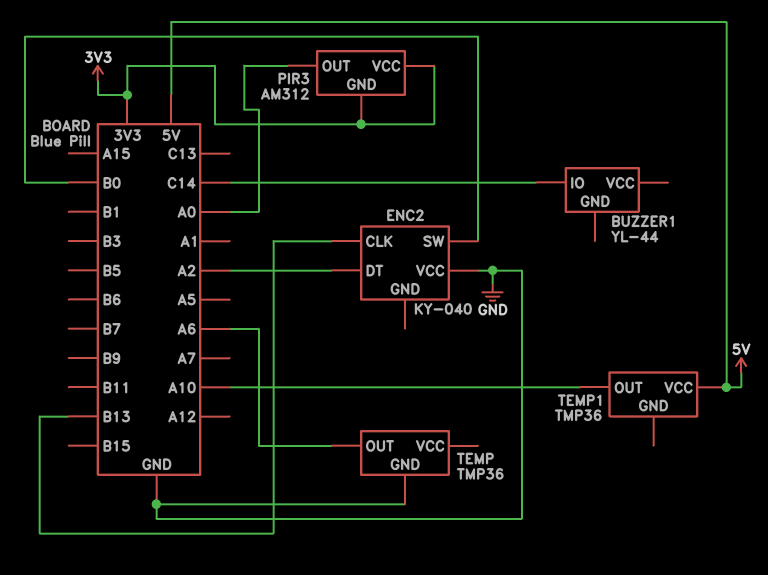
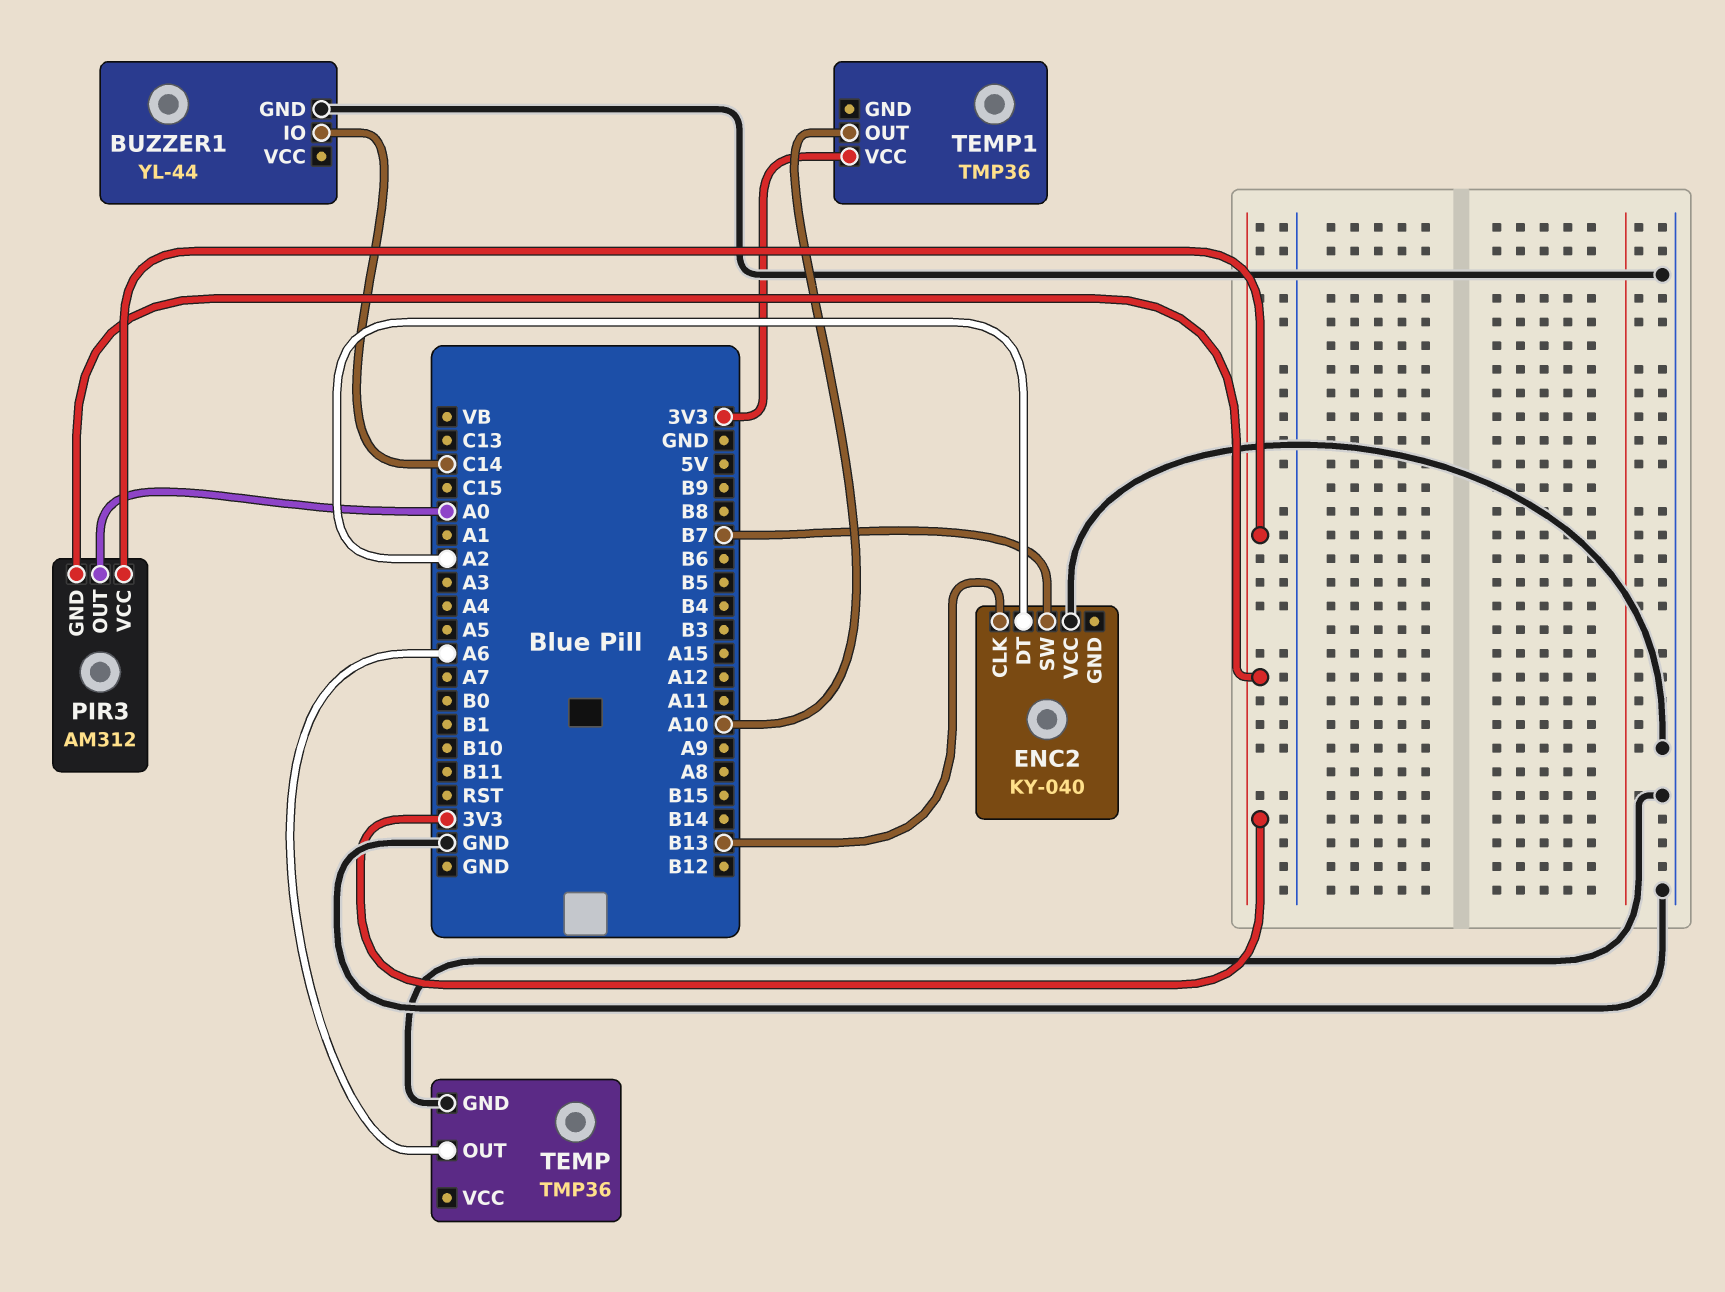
BUZZER1 pin GND: none -> GND
ENC2 pin SW: B0 -> B7
TEMP1 pin VCC: 5V -> 3V3

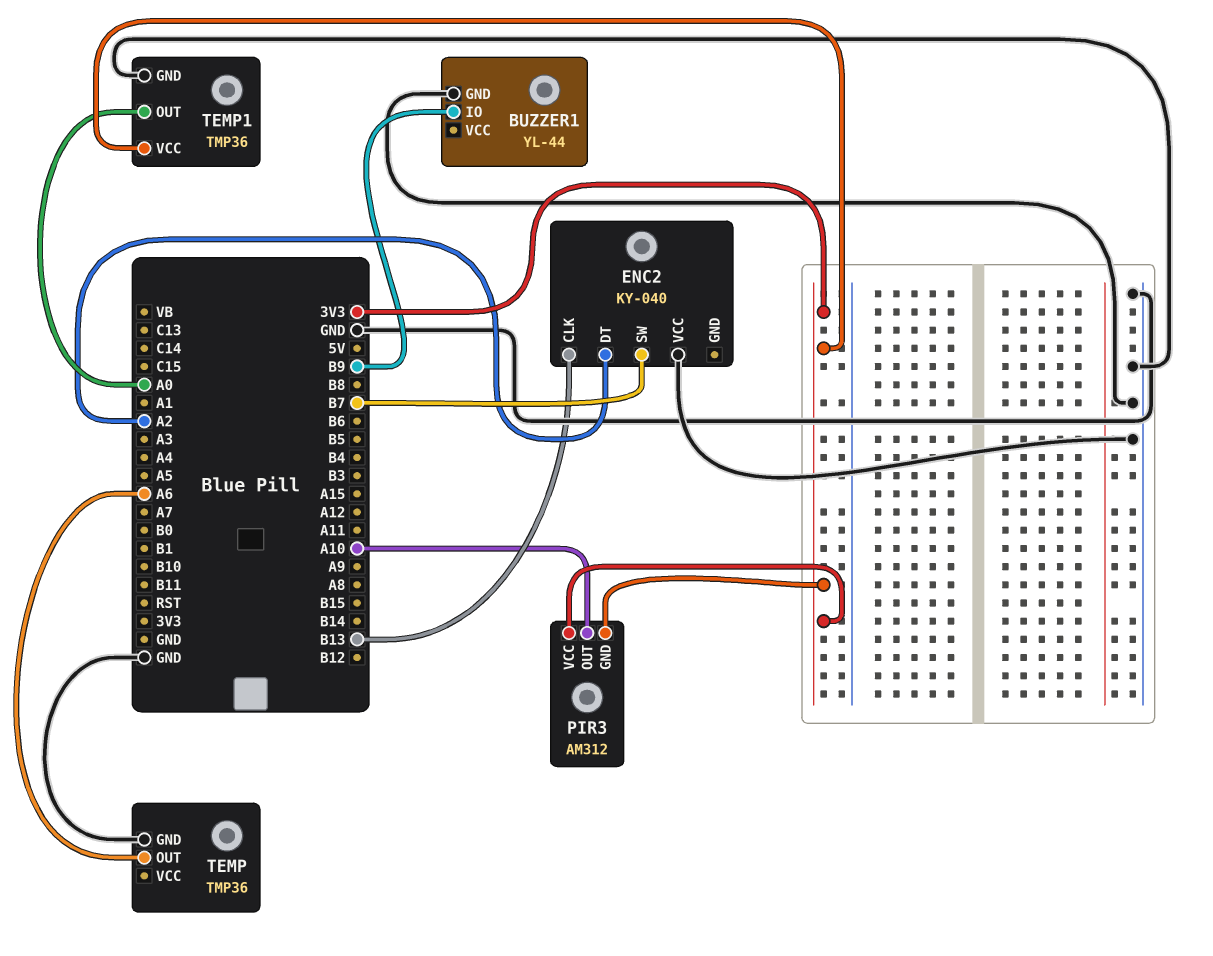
BUZZER1 pin IO: C14 -> B9
PIR3 pin OUT: A0 -> A10
TEMP1 pin GND: none -> GND
TEMP1 pin OUT: A10 -> A0

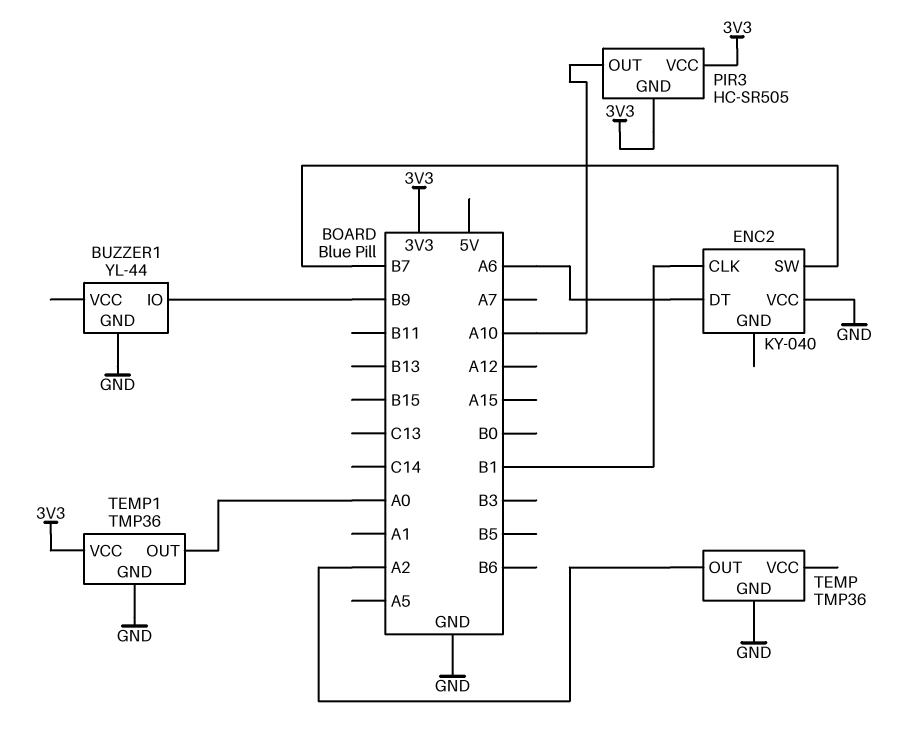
ENC2 pin CLK: B13 -> B1
ENC2 pin DT: A2 -> A6
PIR3: AM312 -> HC-SR505
TEMP pin OUT: A6 -> A2

